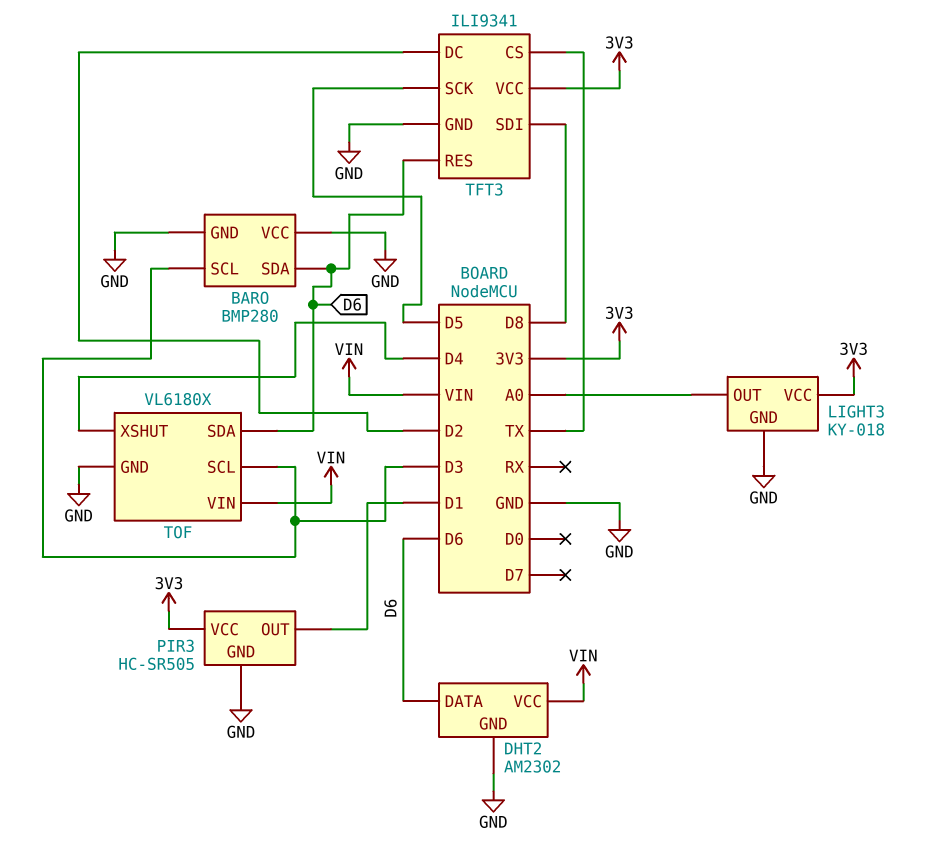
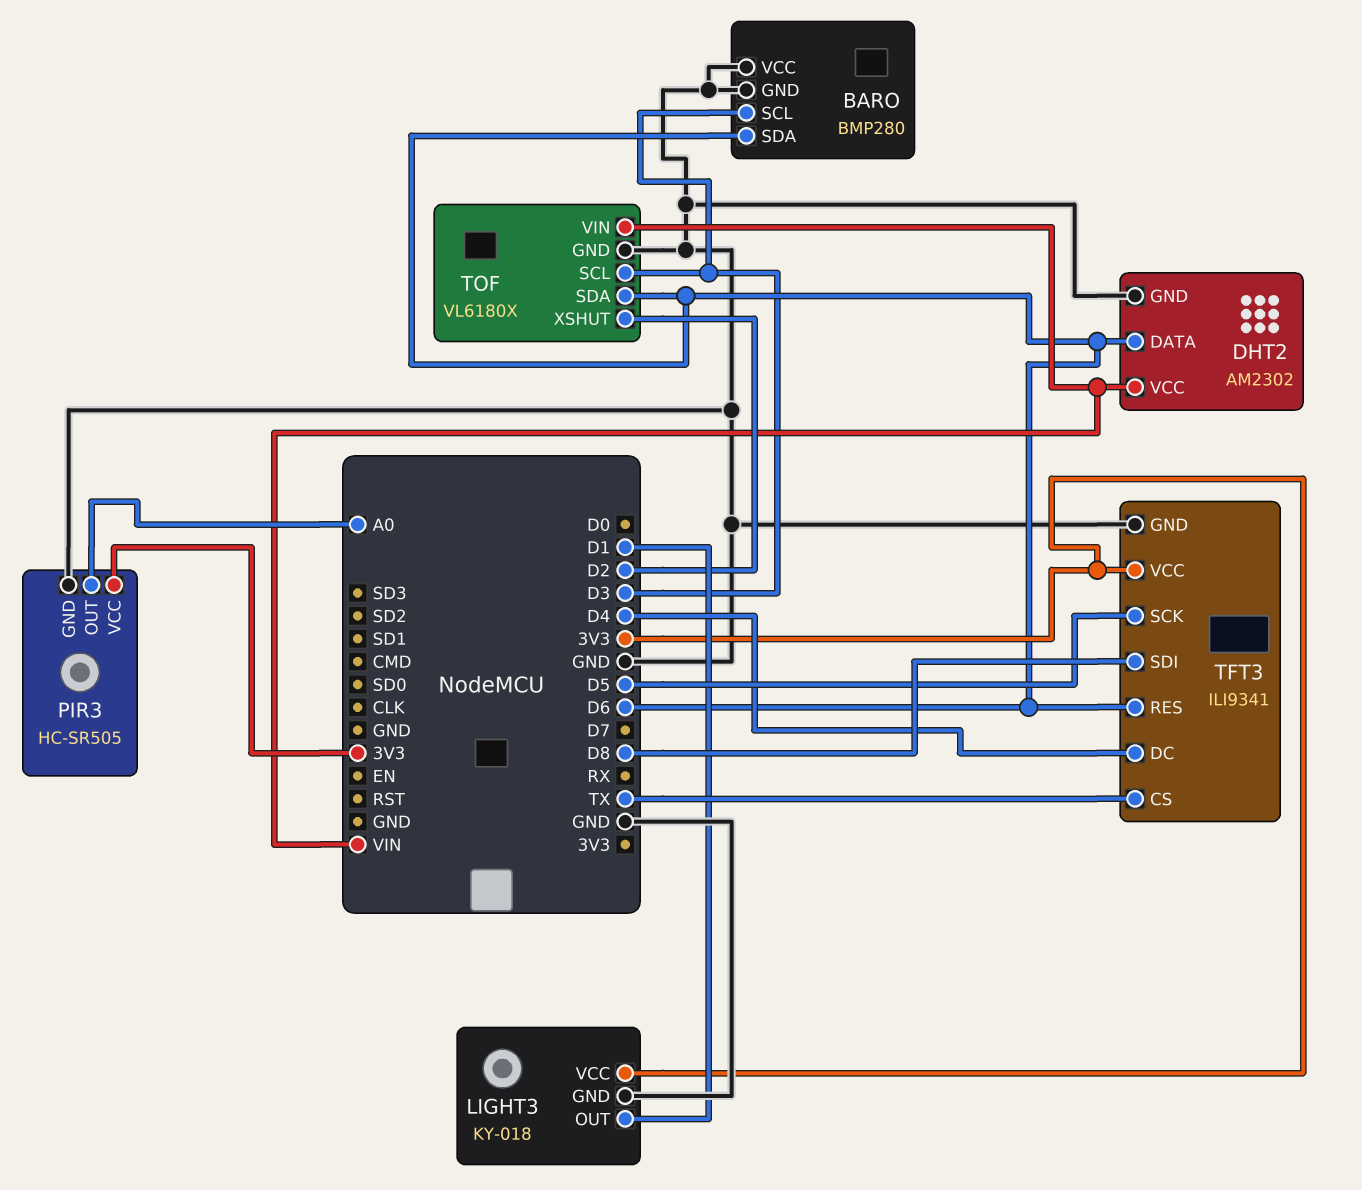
LIGHT3 pin OUT: A0 -> D1
PIR3 pin OUT: D1 -> A0
TFT3 pin DC: D2 -> D4
TOF pin XSHUT: D4 -> D2

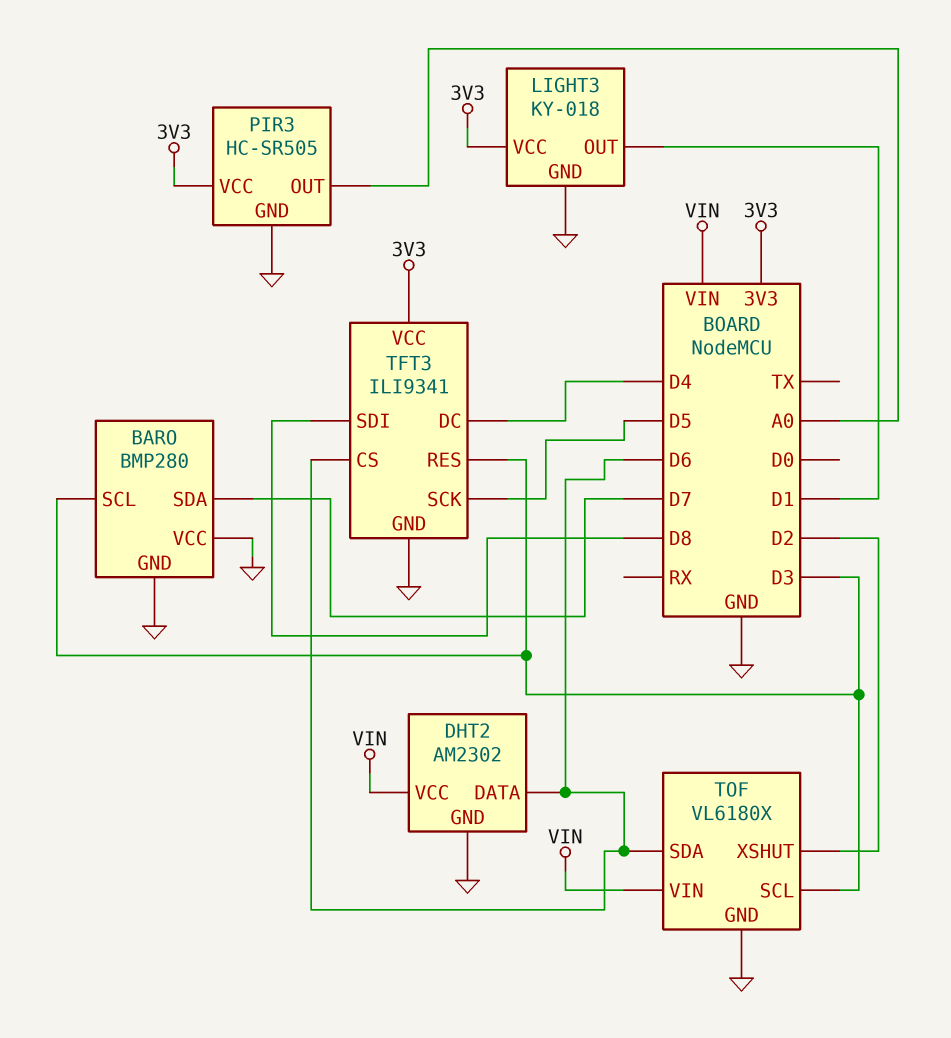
BARO pin SDA: D6 -> D7
TFT3 pin CS: TX -> D6
TFT3 pin RES: D6 -> D3

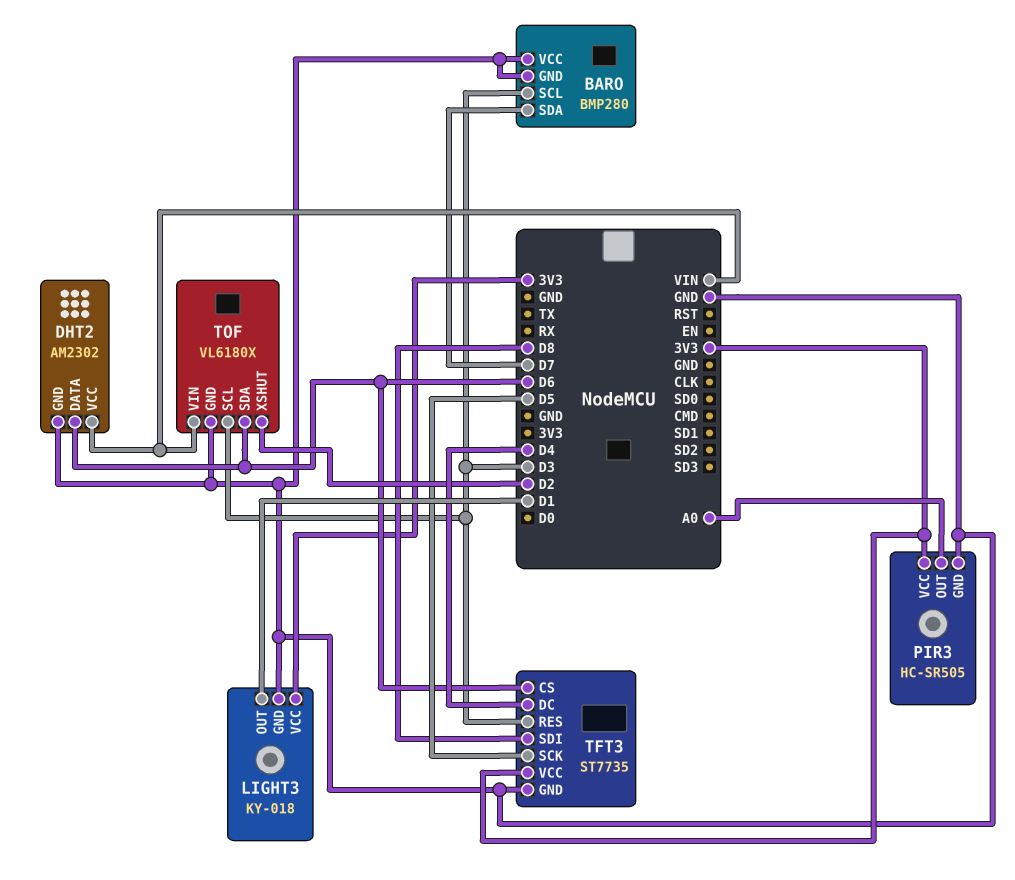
TFT3: ILI9341 -> ST7735

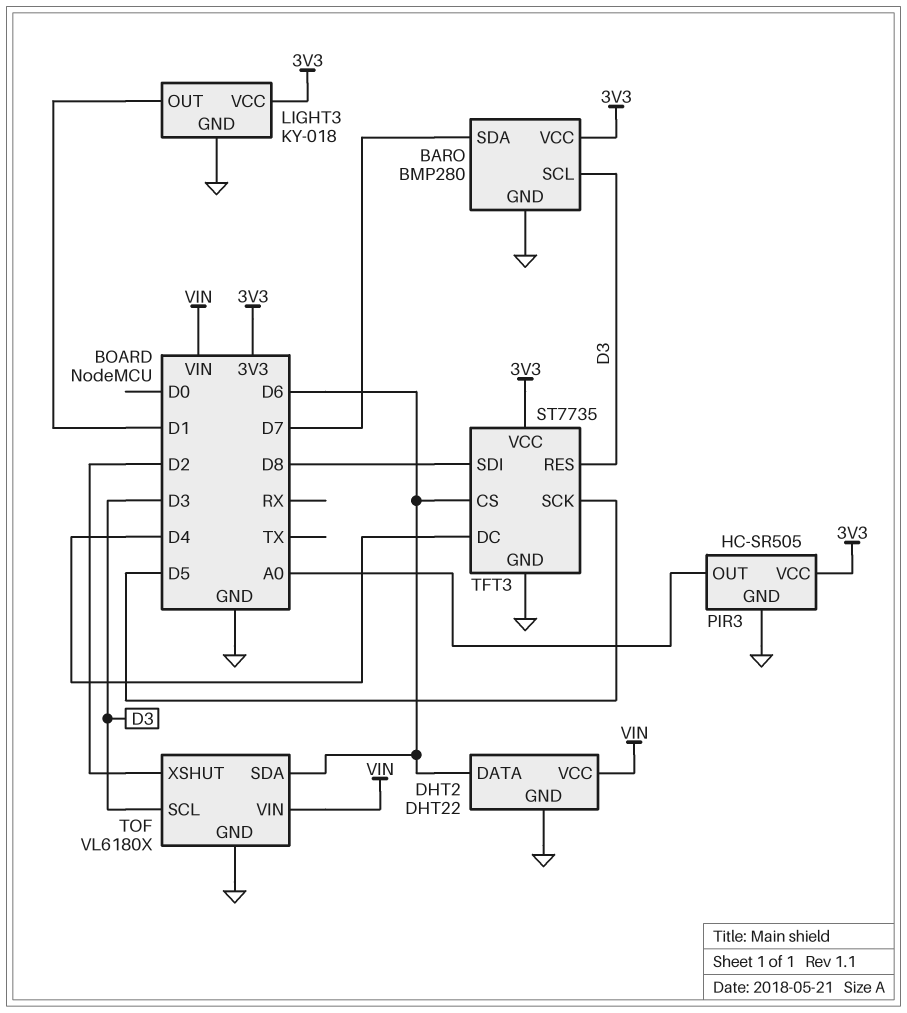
BARO pin VCC: GND -> 3V3
DHT2: AM2302 -> DHT22

